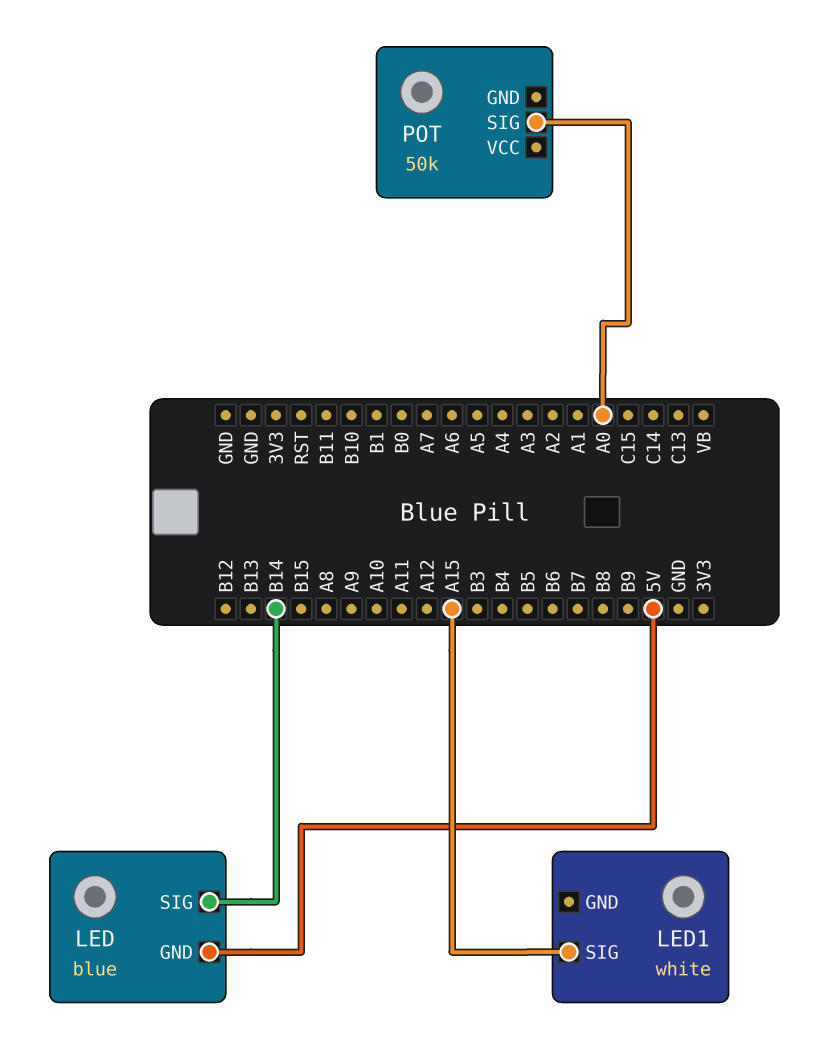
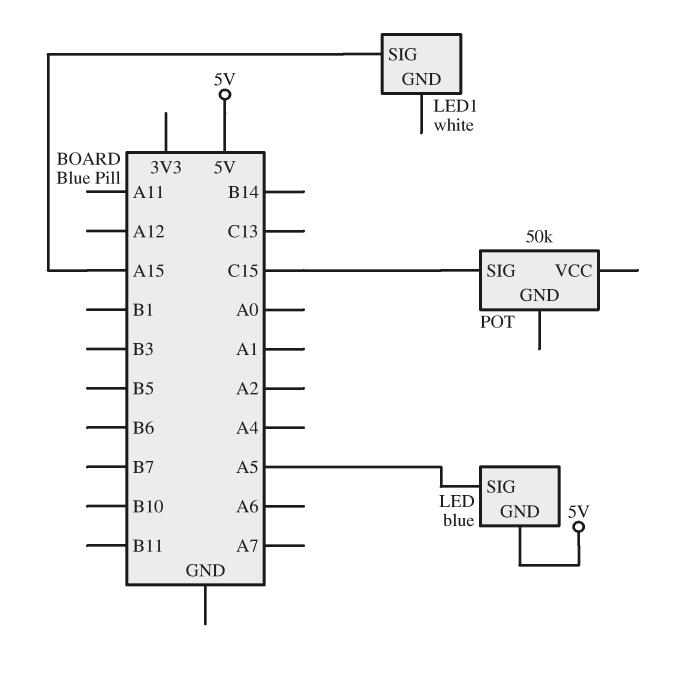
LED pin SIG: B14 -> A5
POT pin SIG: A0 -> C15

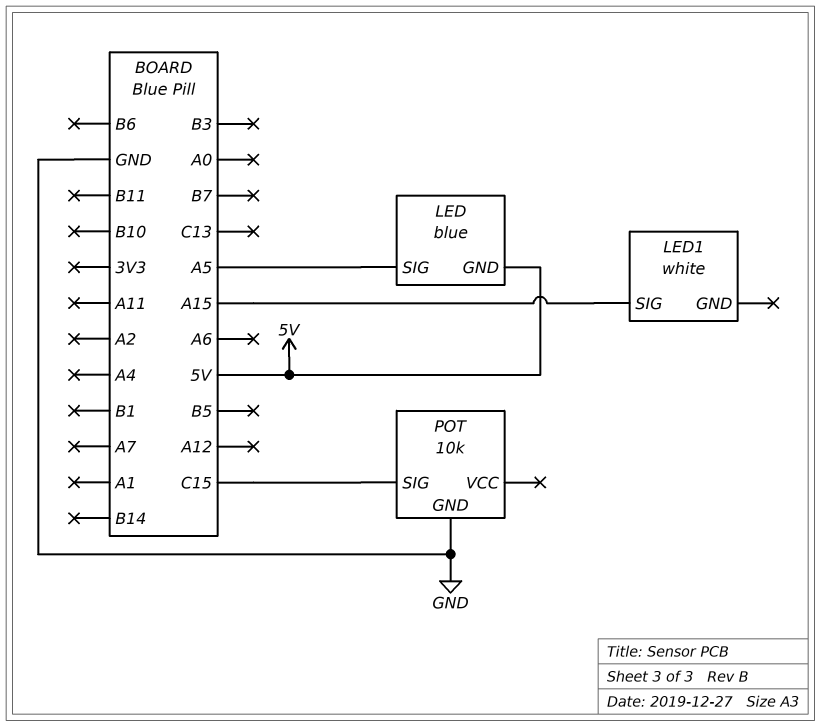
POT: 50k -> 10k
POT pin GND: none -> GND

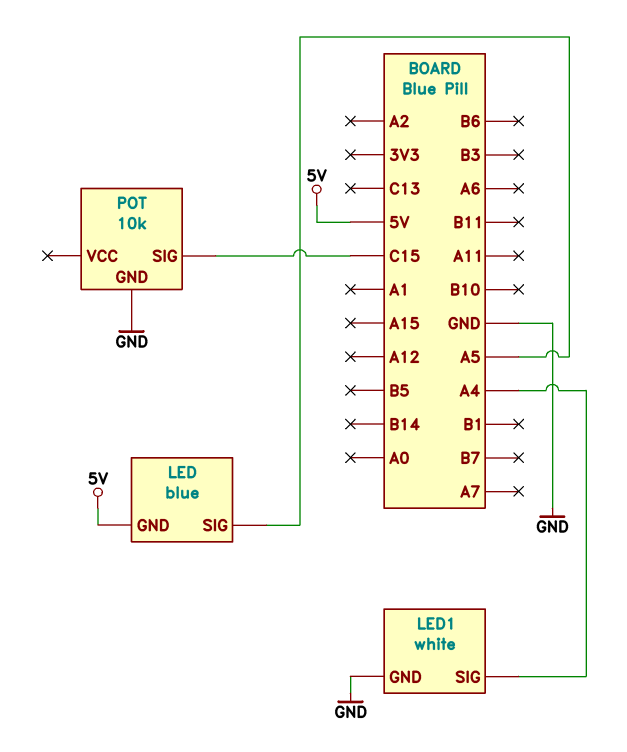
LED1 pin GND: none -> GND
LED1 pin SIG: A15 -> A4

